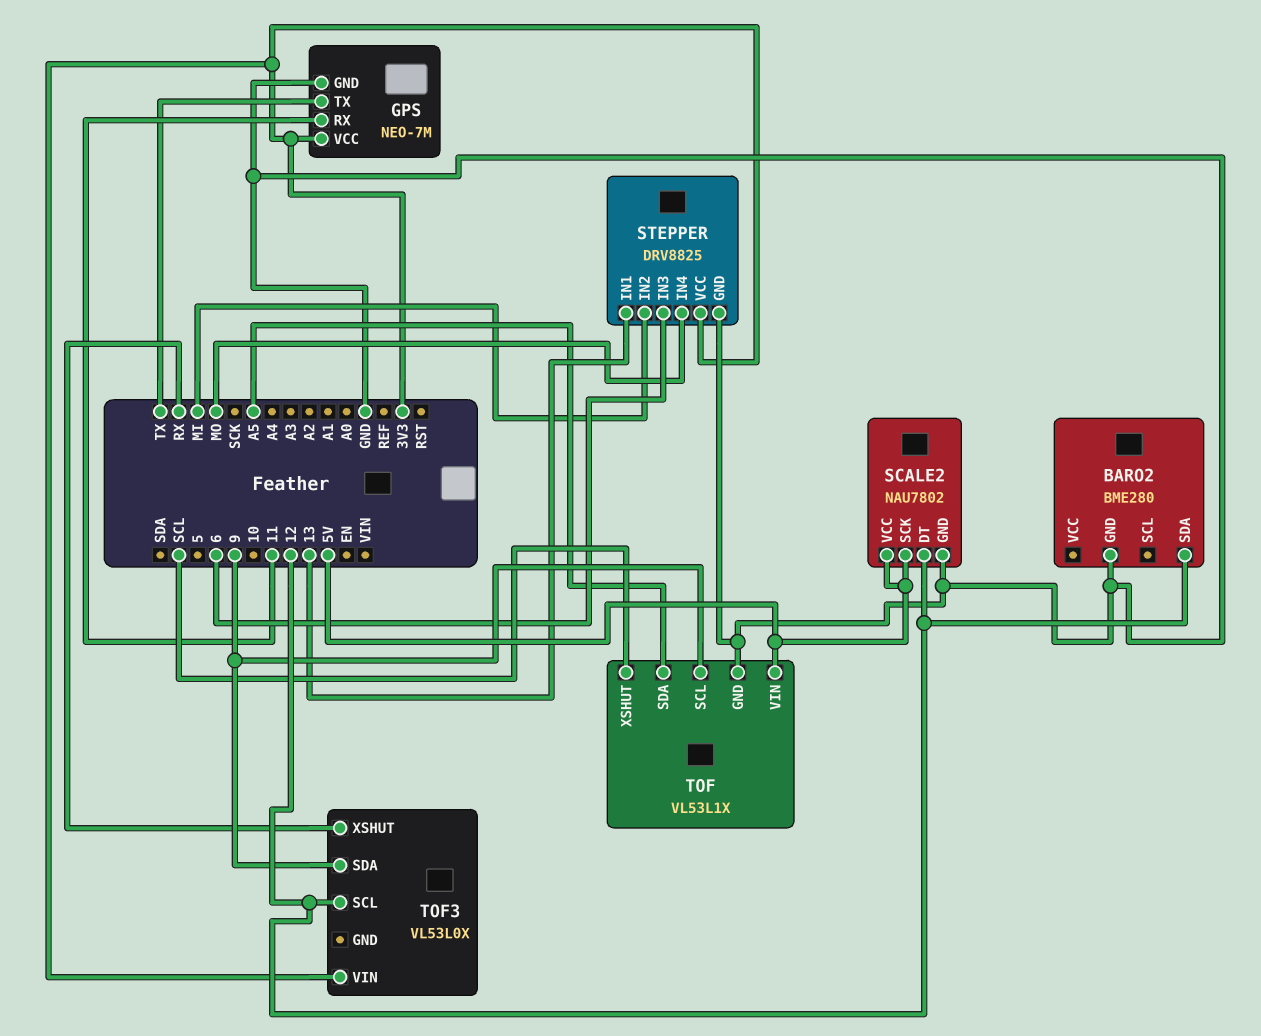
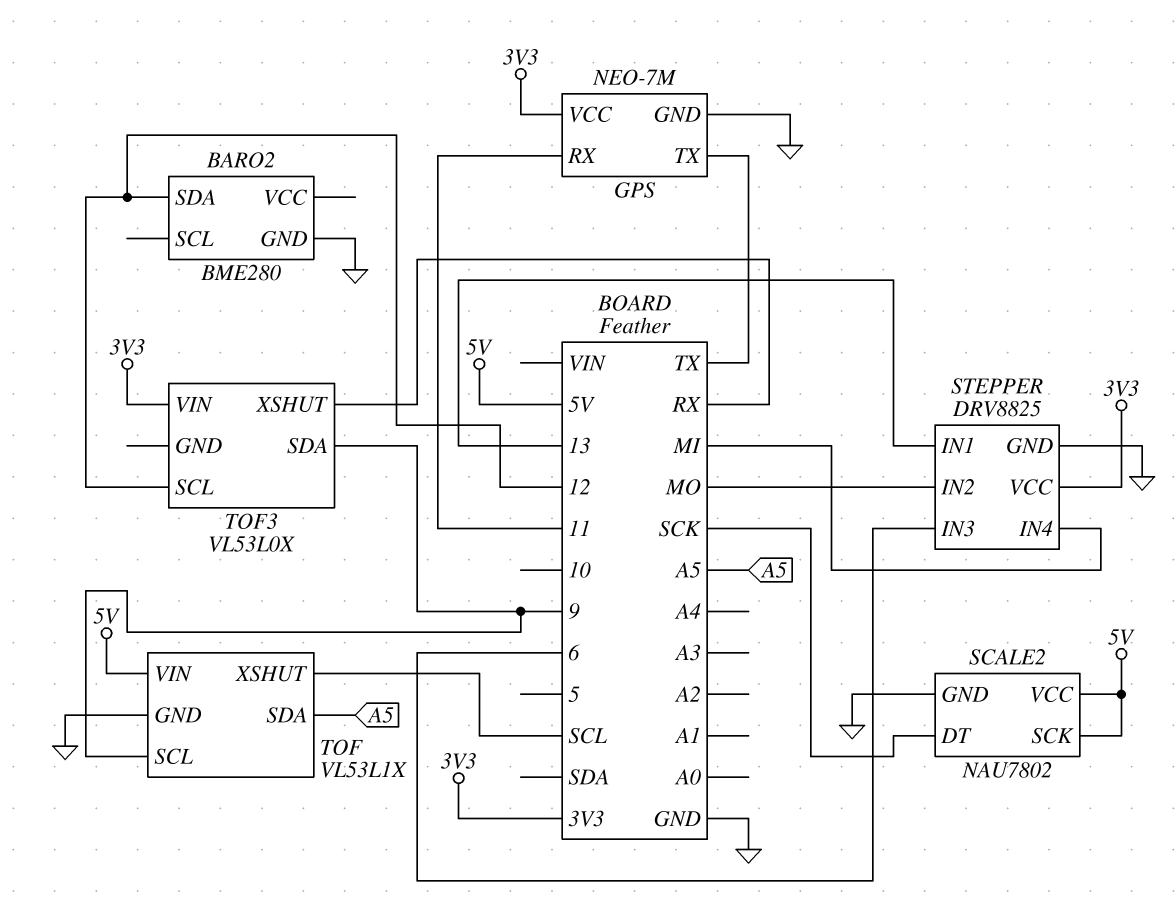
SCALE2 pin DT: 12 -> SCK
STEPPER pin IN2: MI -> MO
STEPPER pin IN4: MO -> MI

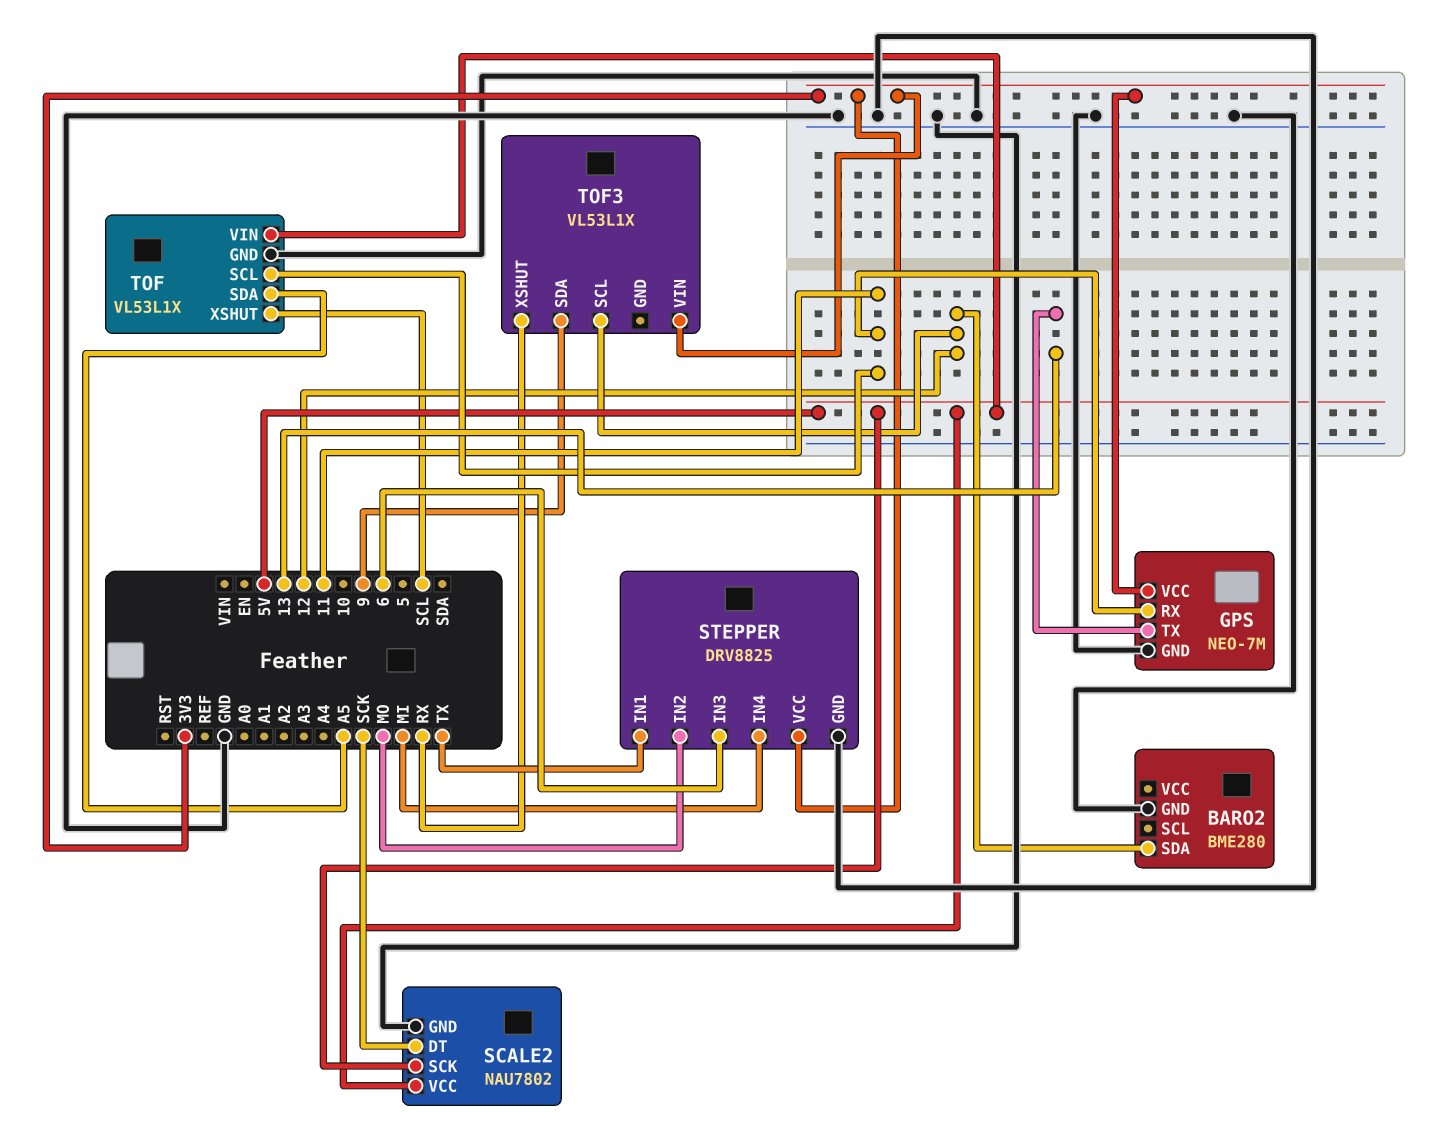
GPS pin TX: TX -> 13
STEPPER pin IN1: 13 -> TX
TOF pin SCL: 9 -> 11
TOF3: VL53L0X -> VL53L1X

